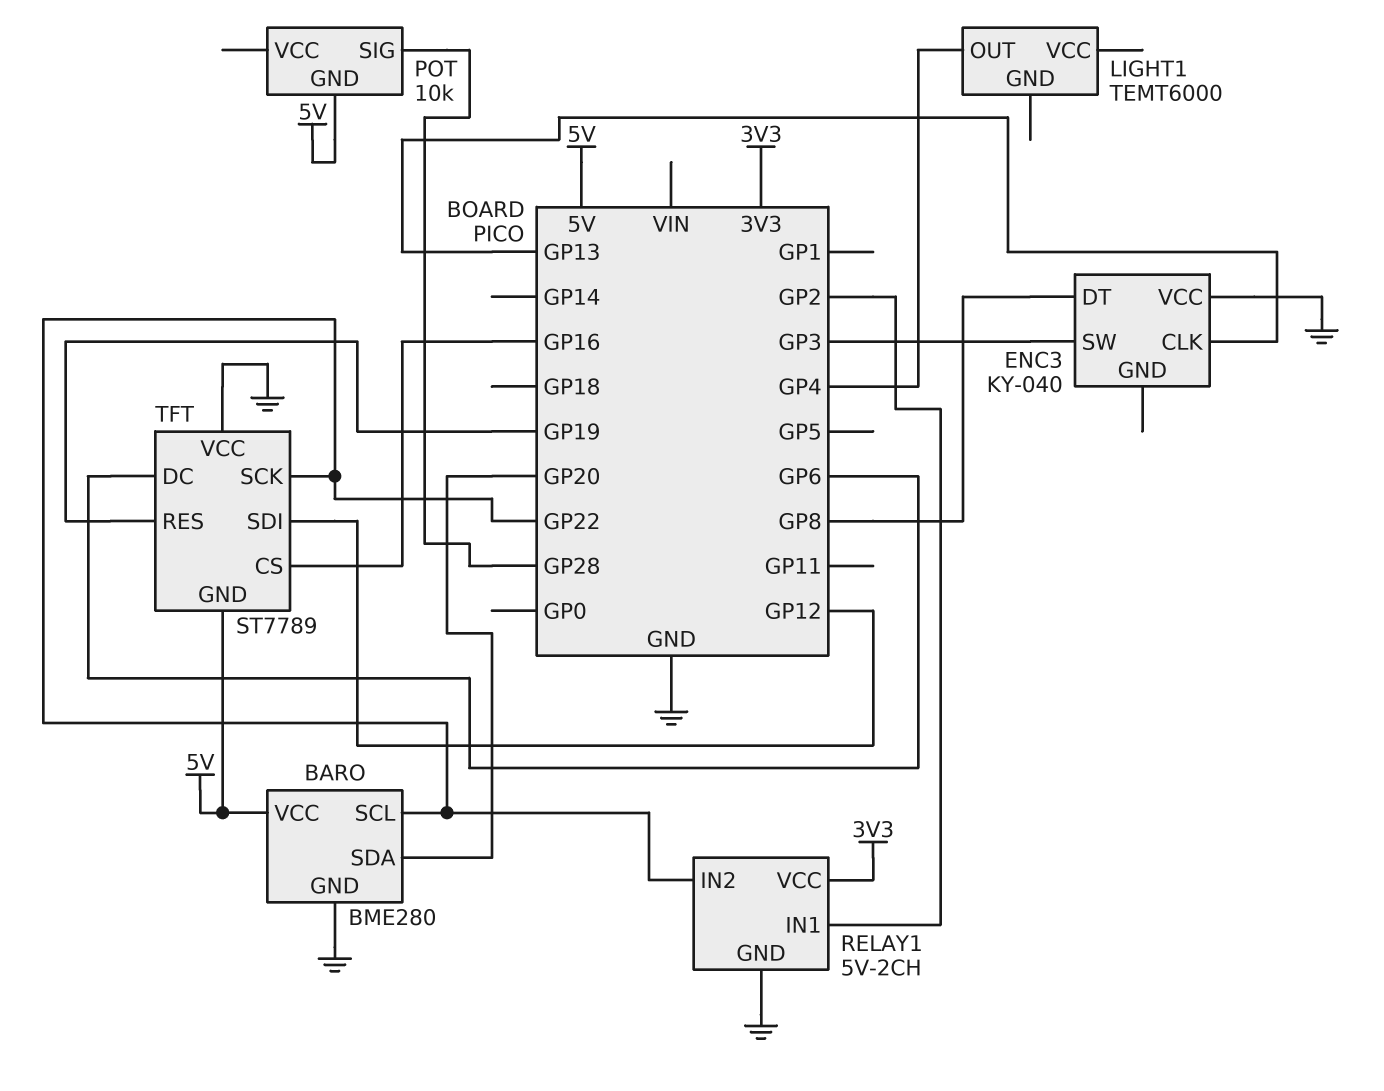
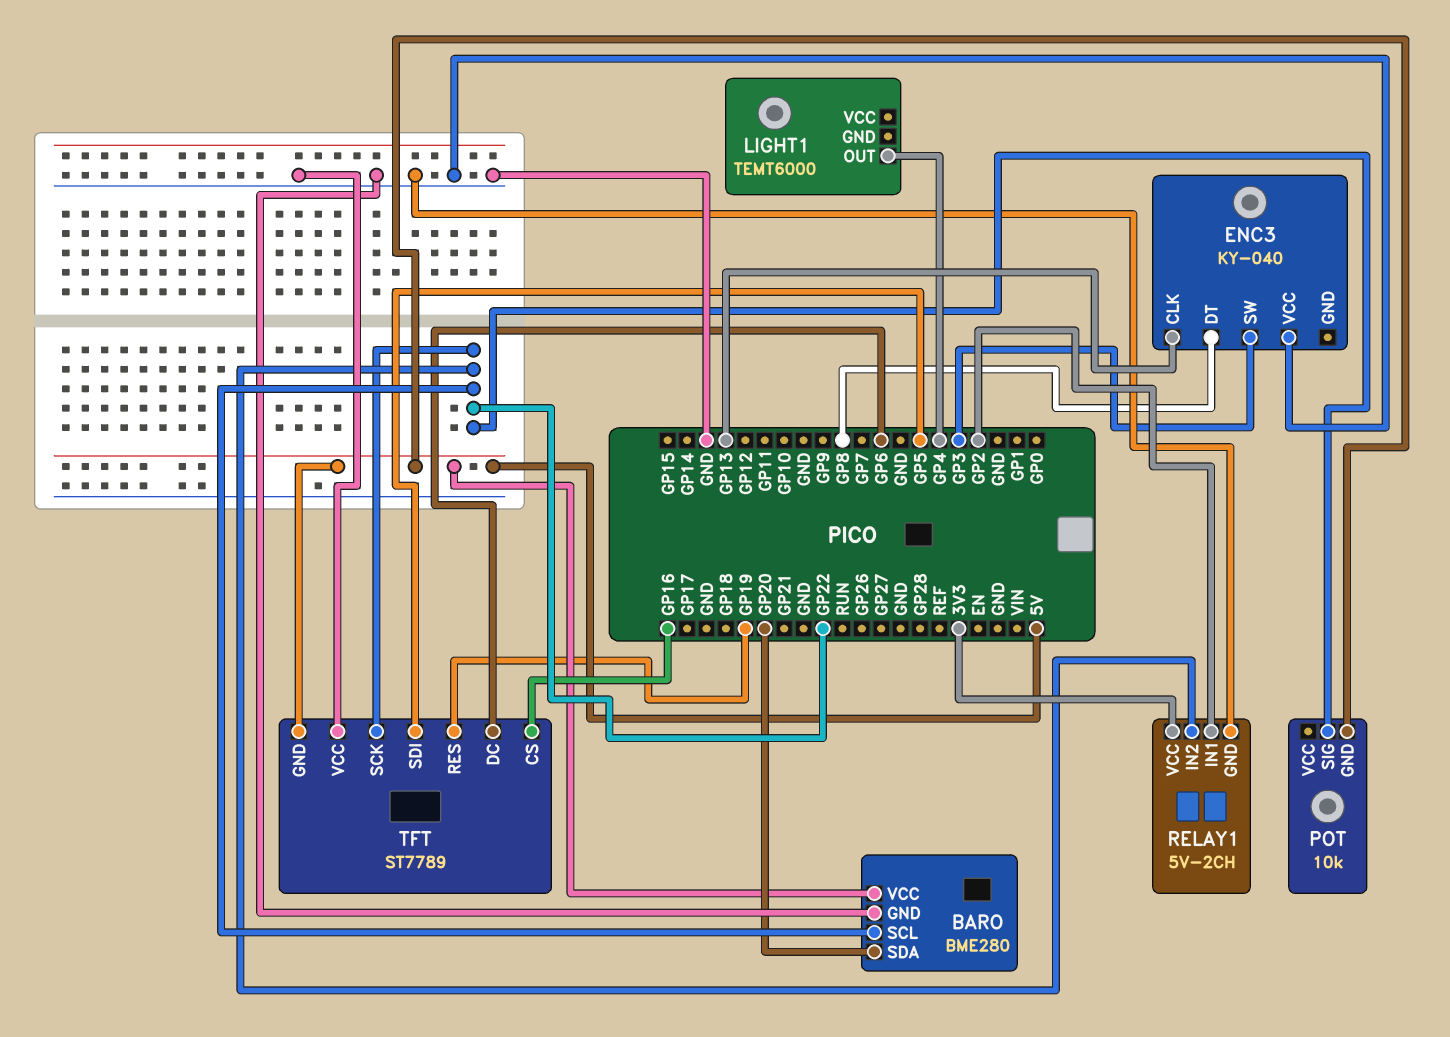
POT pin SIG: GP28 -> GP22
TFT pin SDI: GP12 -> GP5

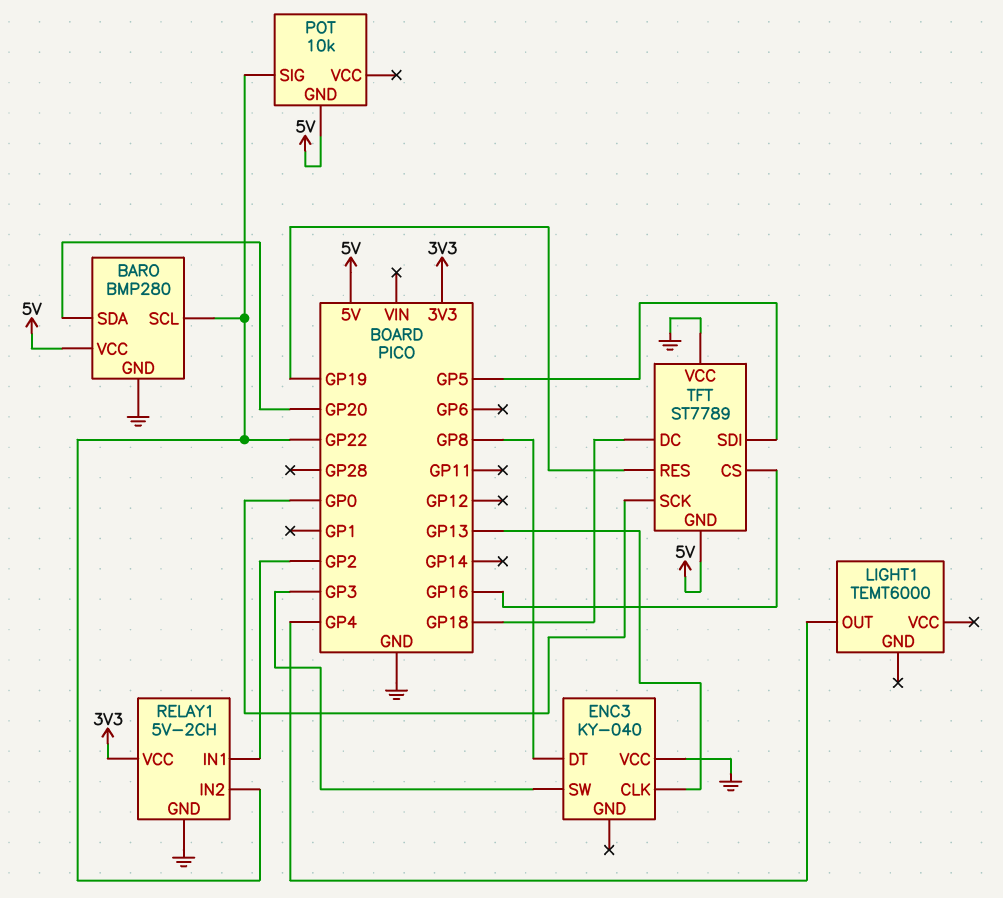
BARO: BME280 -> BMP280
TFT pin DC: GP6 -> GP18
TFT pin SCK: GP22 -> GP0

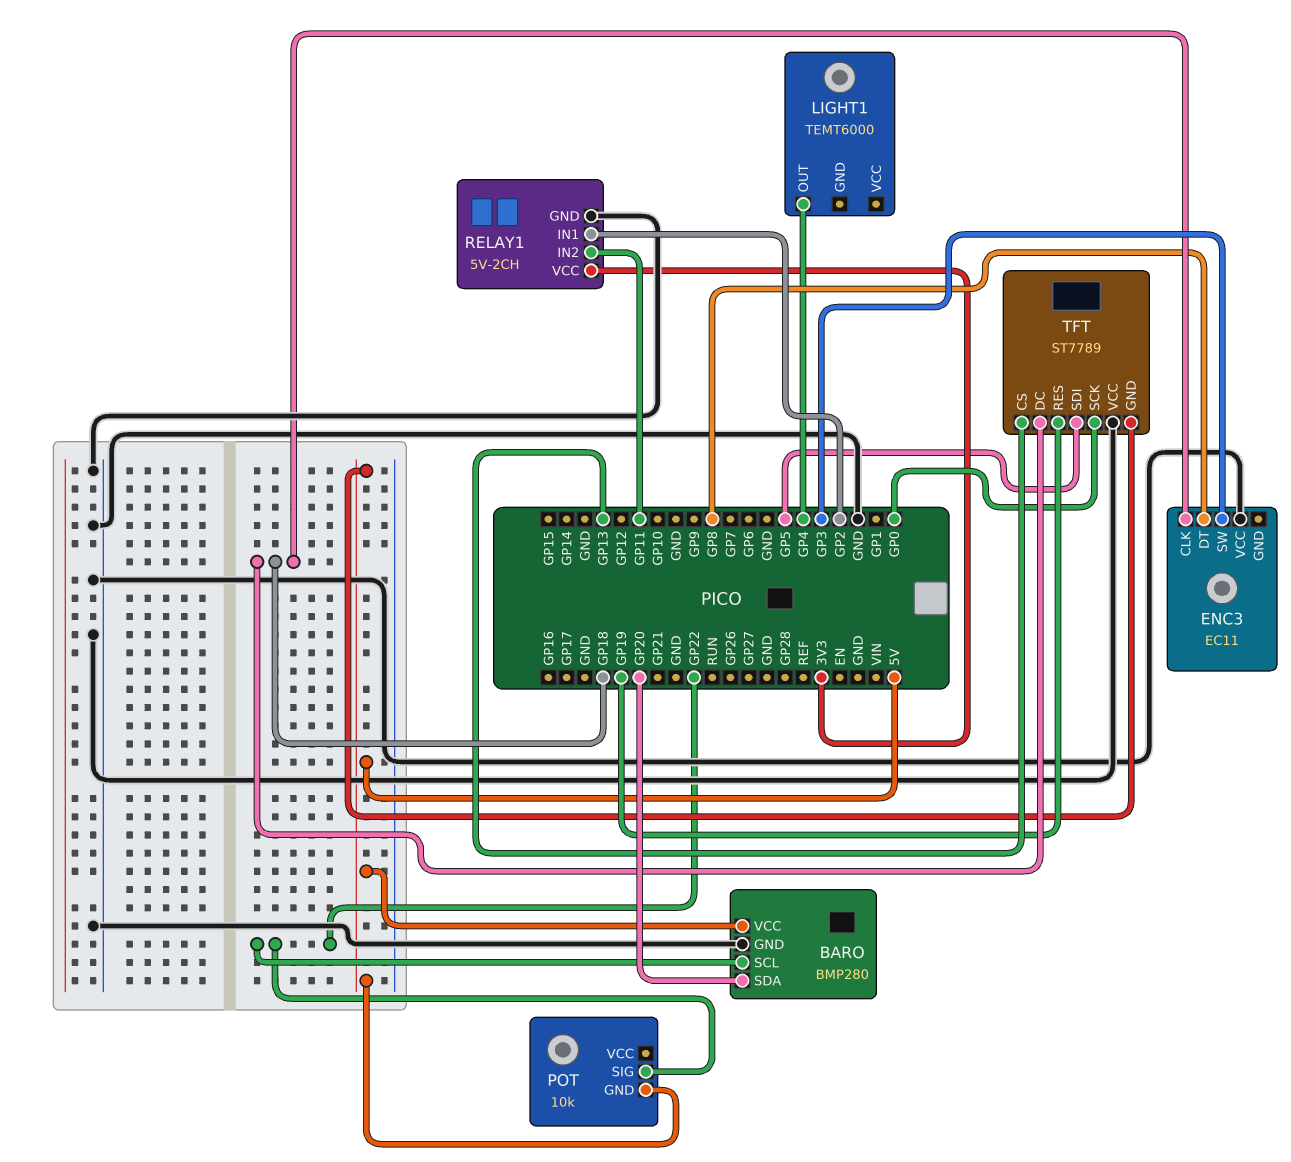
ENC3: KY-040 -> EC11
ENC3 pin CLK: GP13 -> GP18
RELAY1 pin IN2: GP22 -> GP11
TFT pin CS: GP16 -> GP13

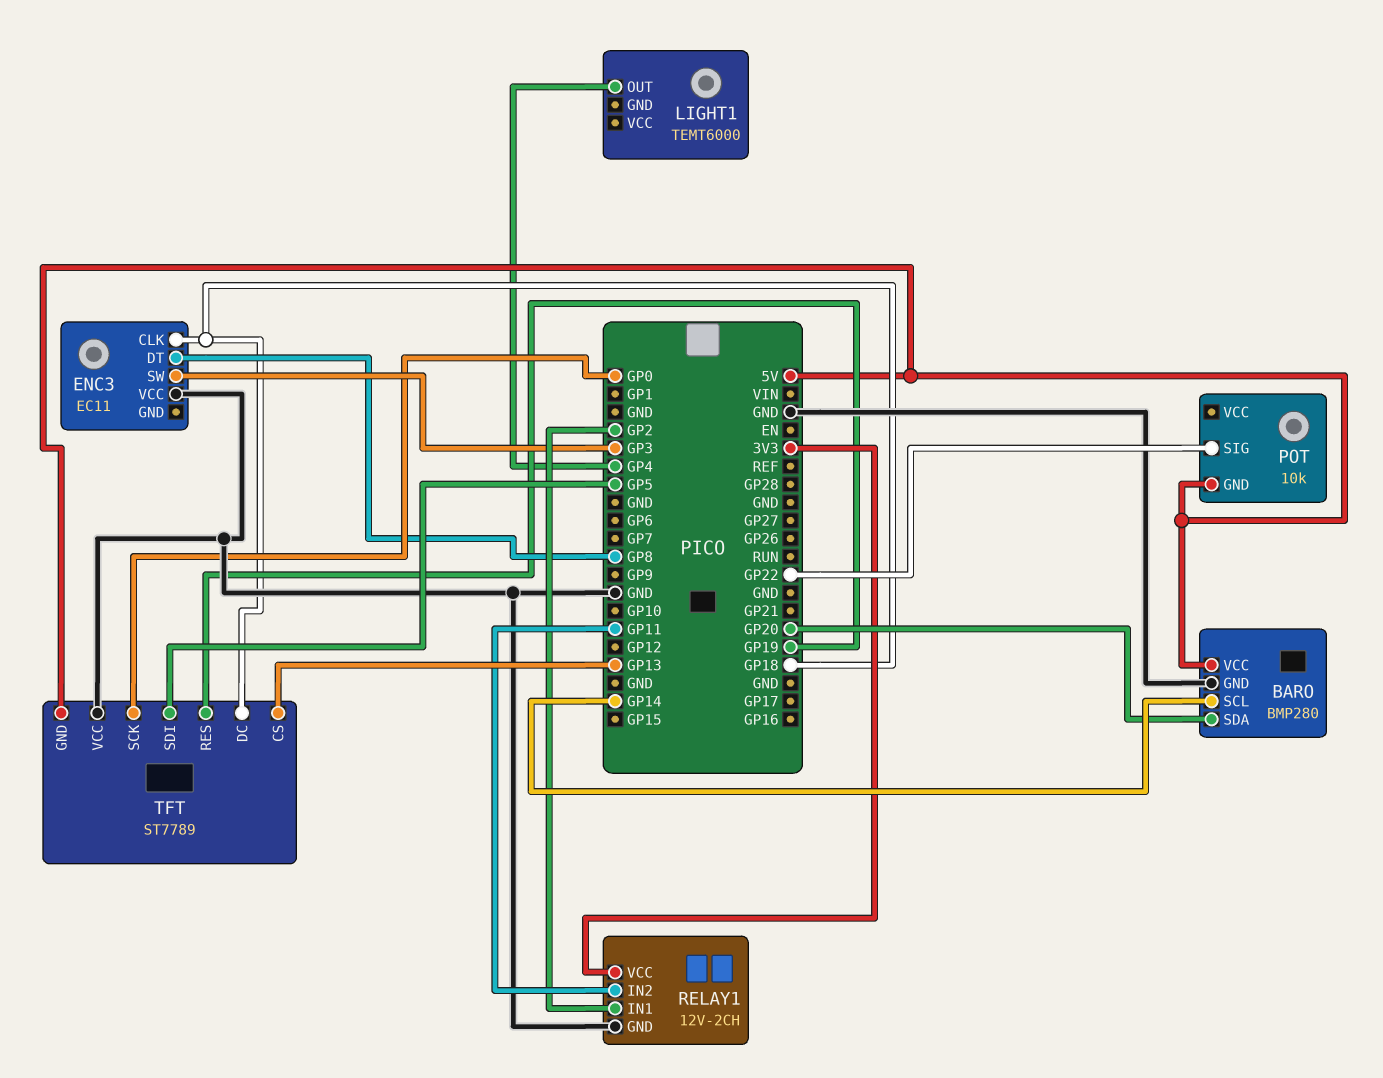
BARO pin SCL: GP22 -> GP14
RELAY1: 5V-2CH -> 12V-2CH

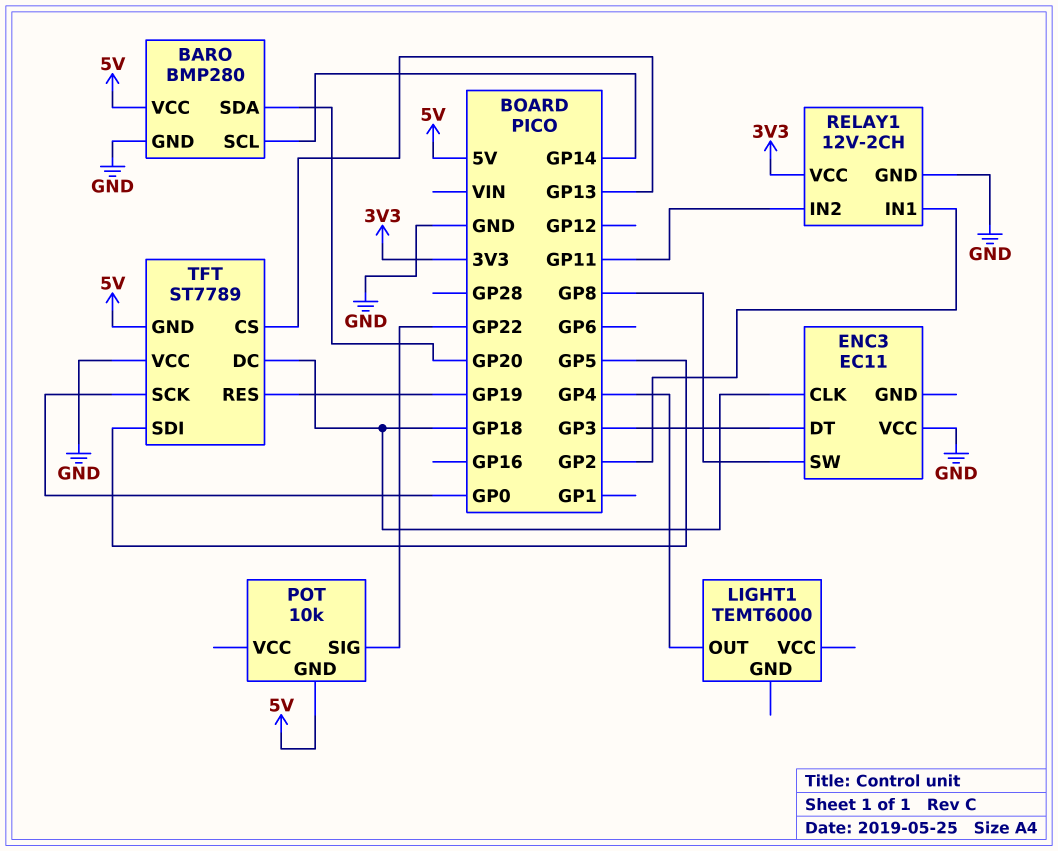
ENC3 pin DT: GP8 -> GP3
ENC3 pin SW: GP3 -> GP8

